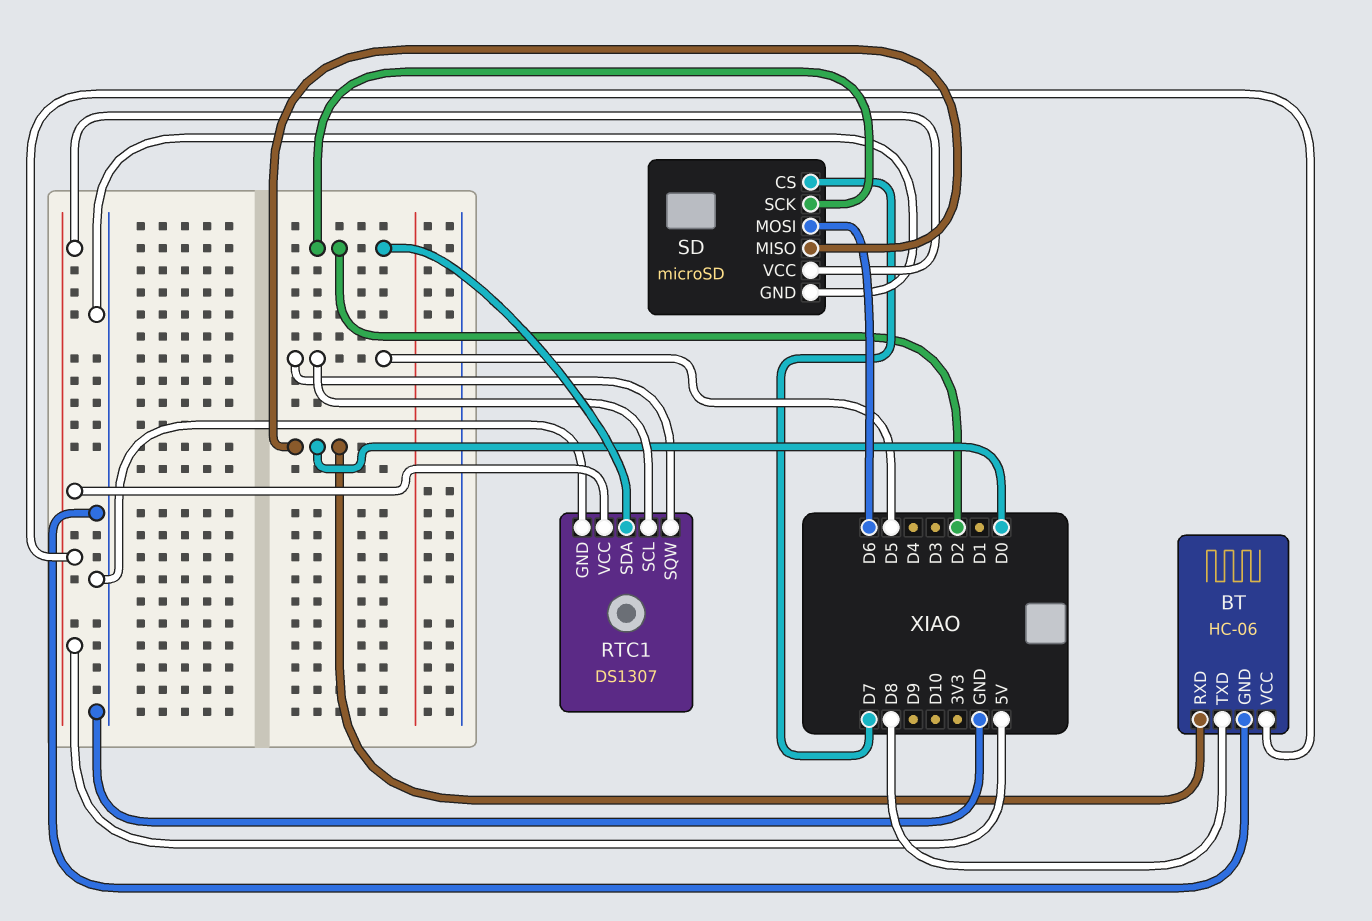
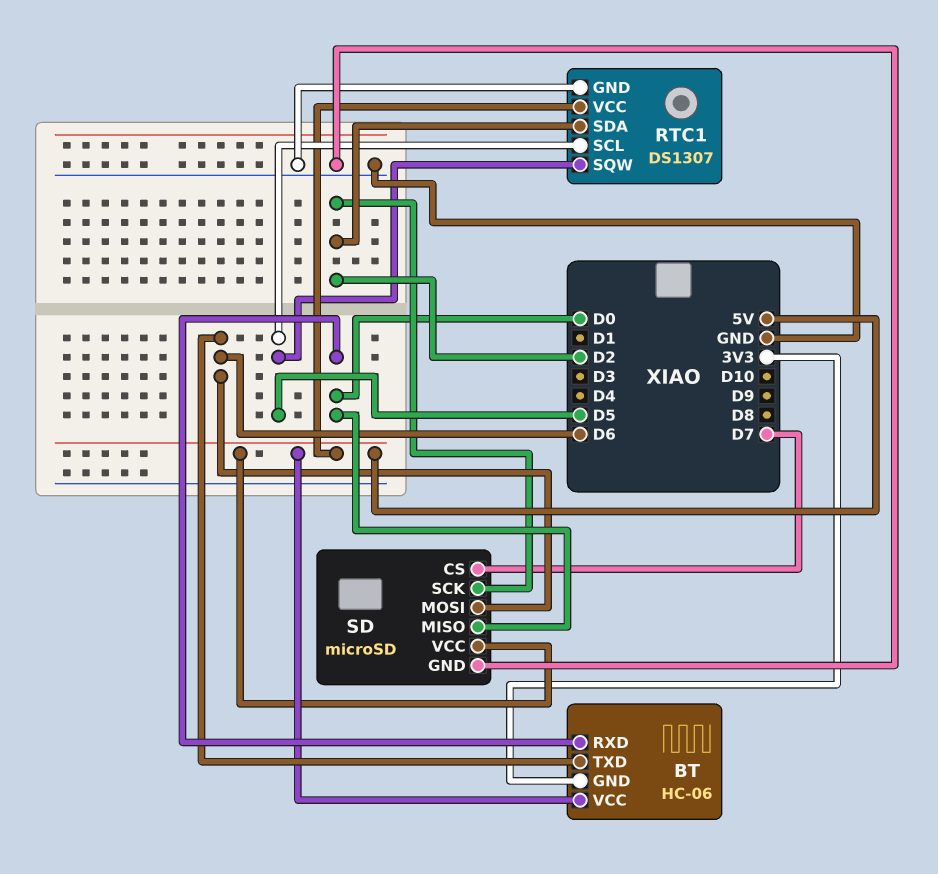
BT pin GND: GND -> 3V3
BT pin TXD: D8 -> D6

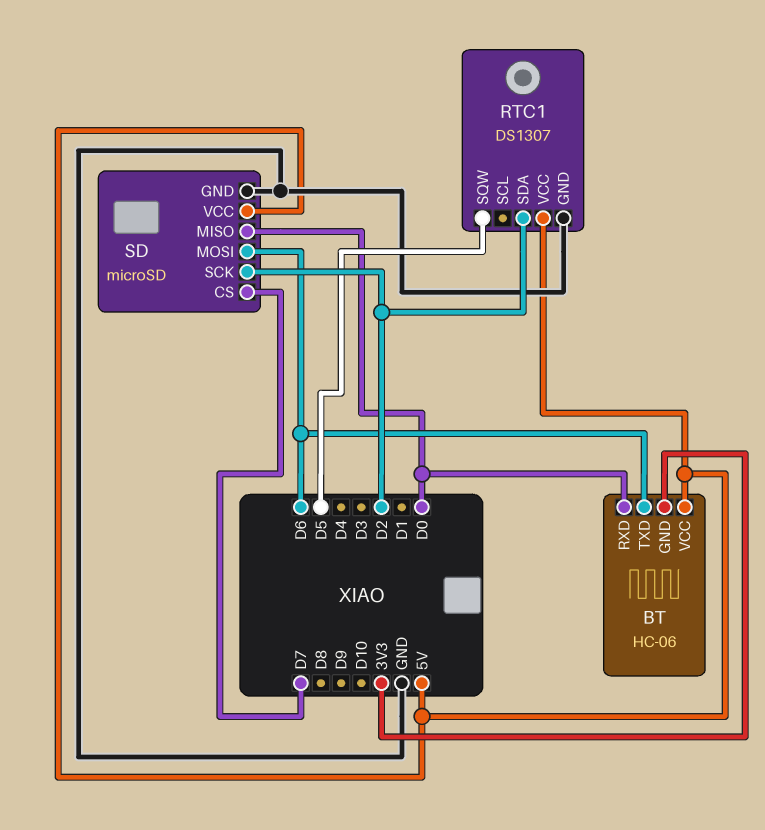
RTC1 pin SCL: D5 -> none

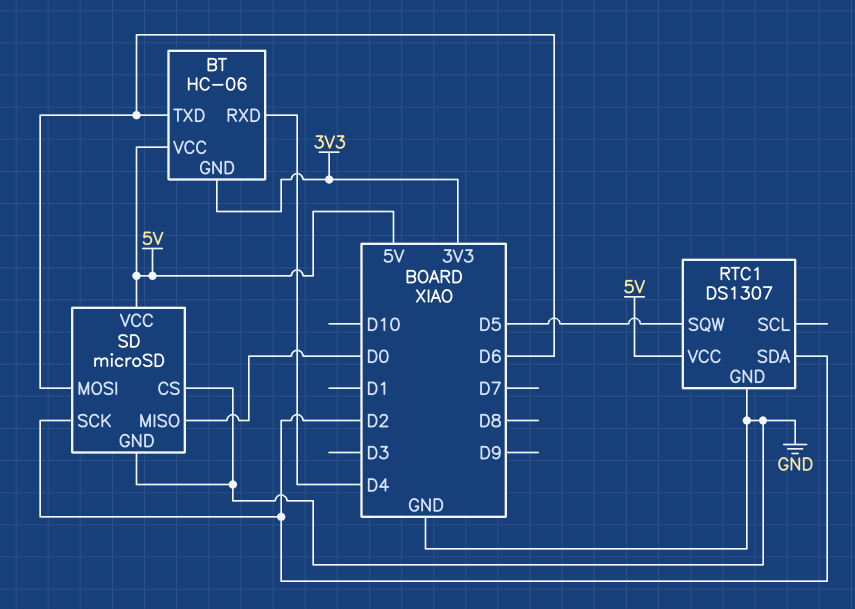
BT pin RXD: D0 -> D4
SD pin CS: D7 -> GND

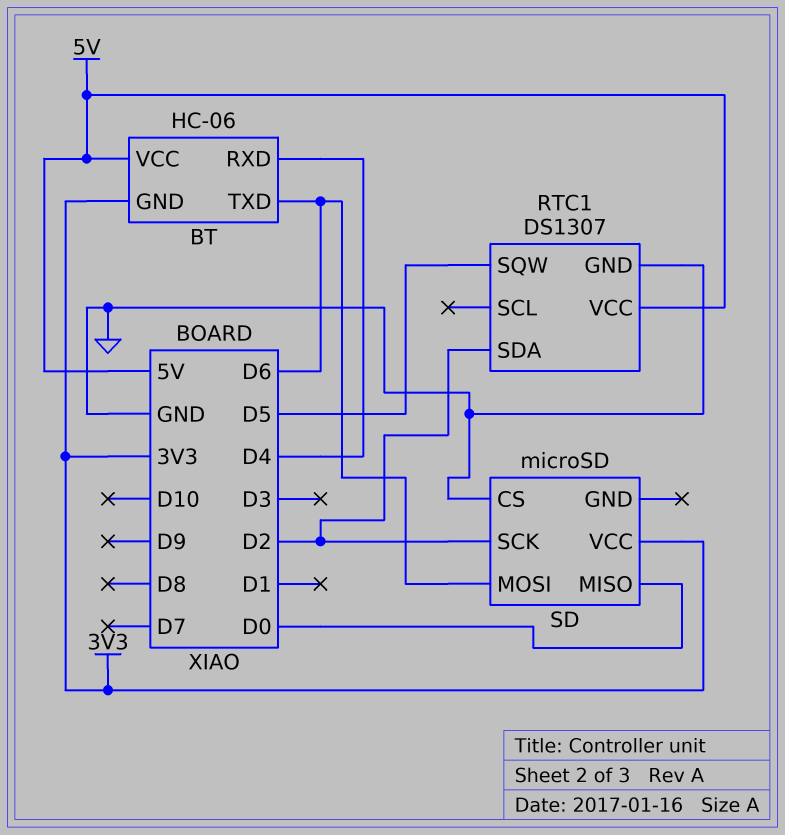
SD pin GND: GND -> none
SD pin VCC: 5V -> 3V3

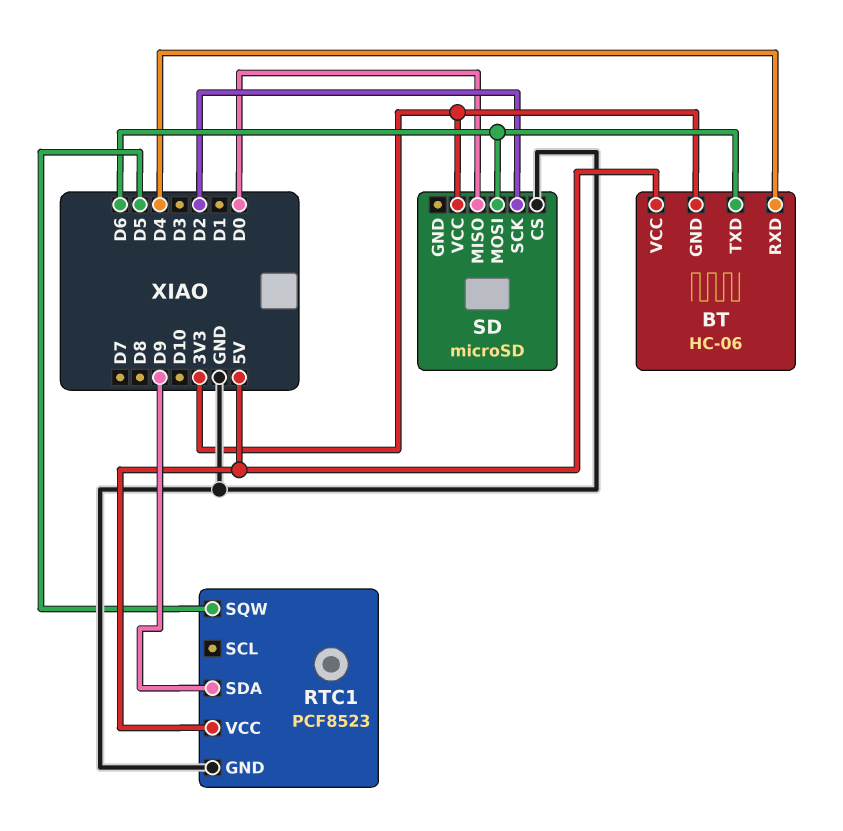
RTC1: DS1307 -> PCF8523
RTC1 pin SDA: D2 -> D9

